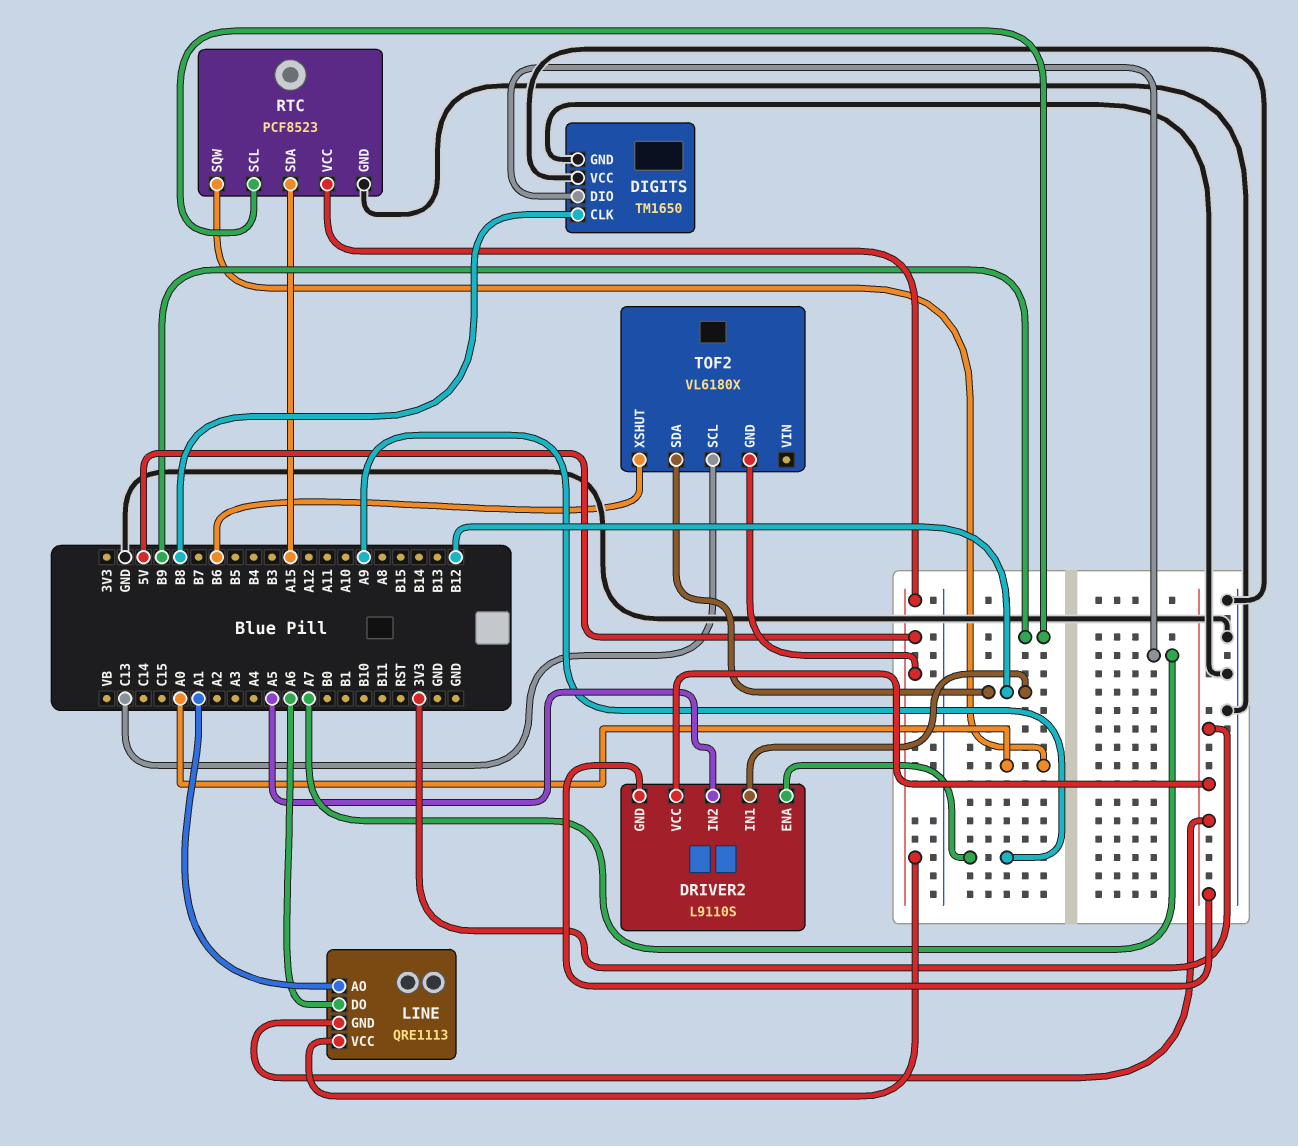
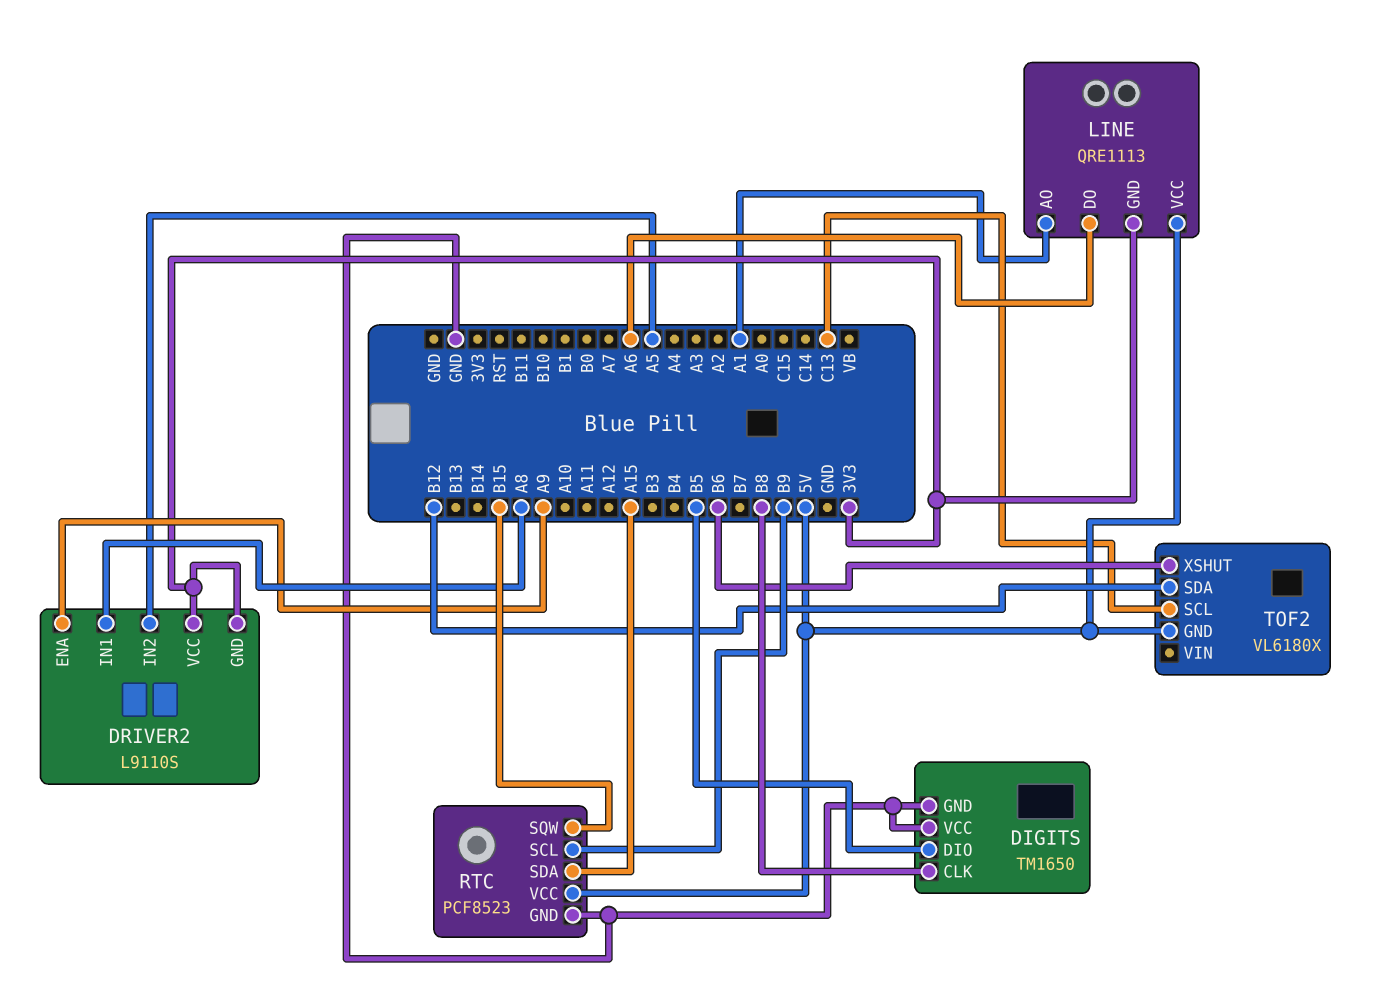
DIGITS pin DIO: A7 -> B5
DRIVER2 pin IN1: B12 -> A8
RTC pin SQW: A0 -> B15

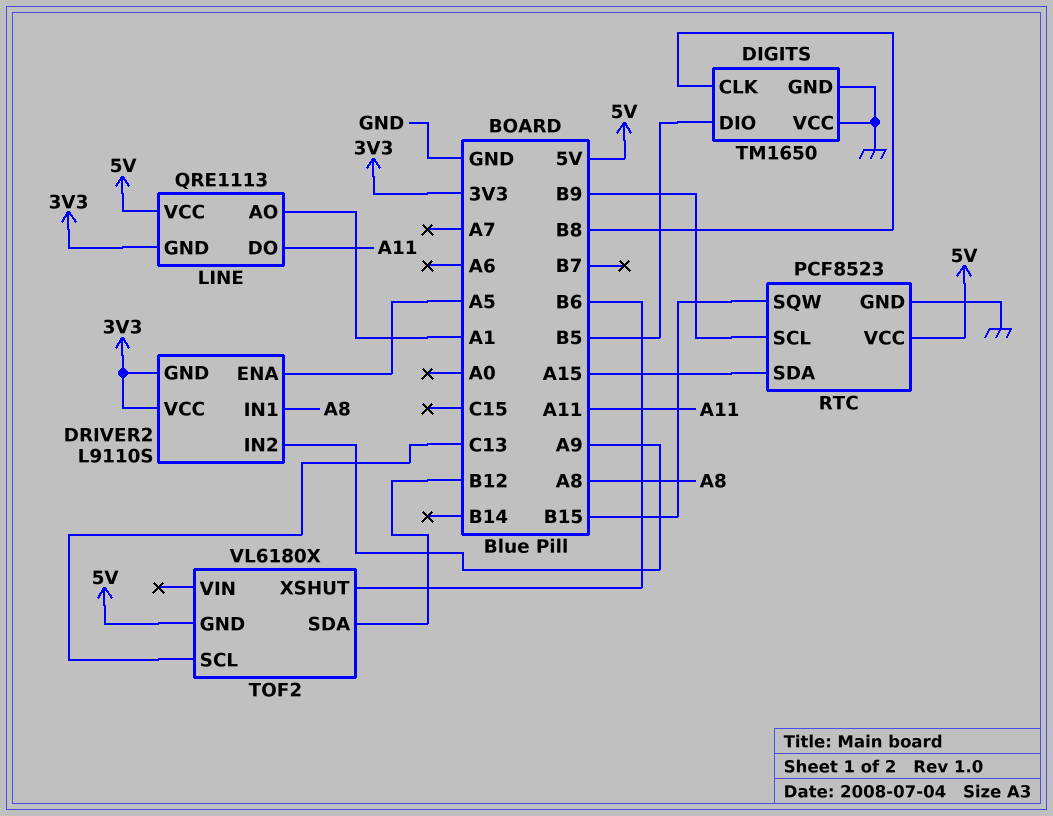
DRIVER2 pin ENA: A9 -> A5
DRIVER2 pin IN2: A5 -> A9
LINE pin DO: A6 -> A11

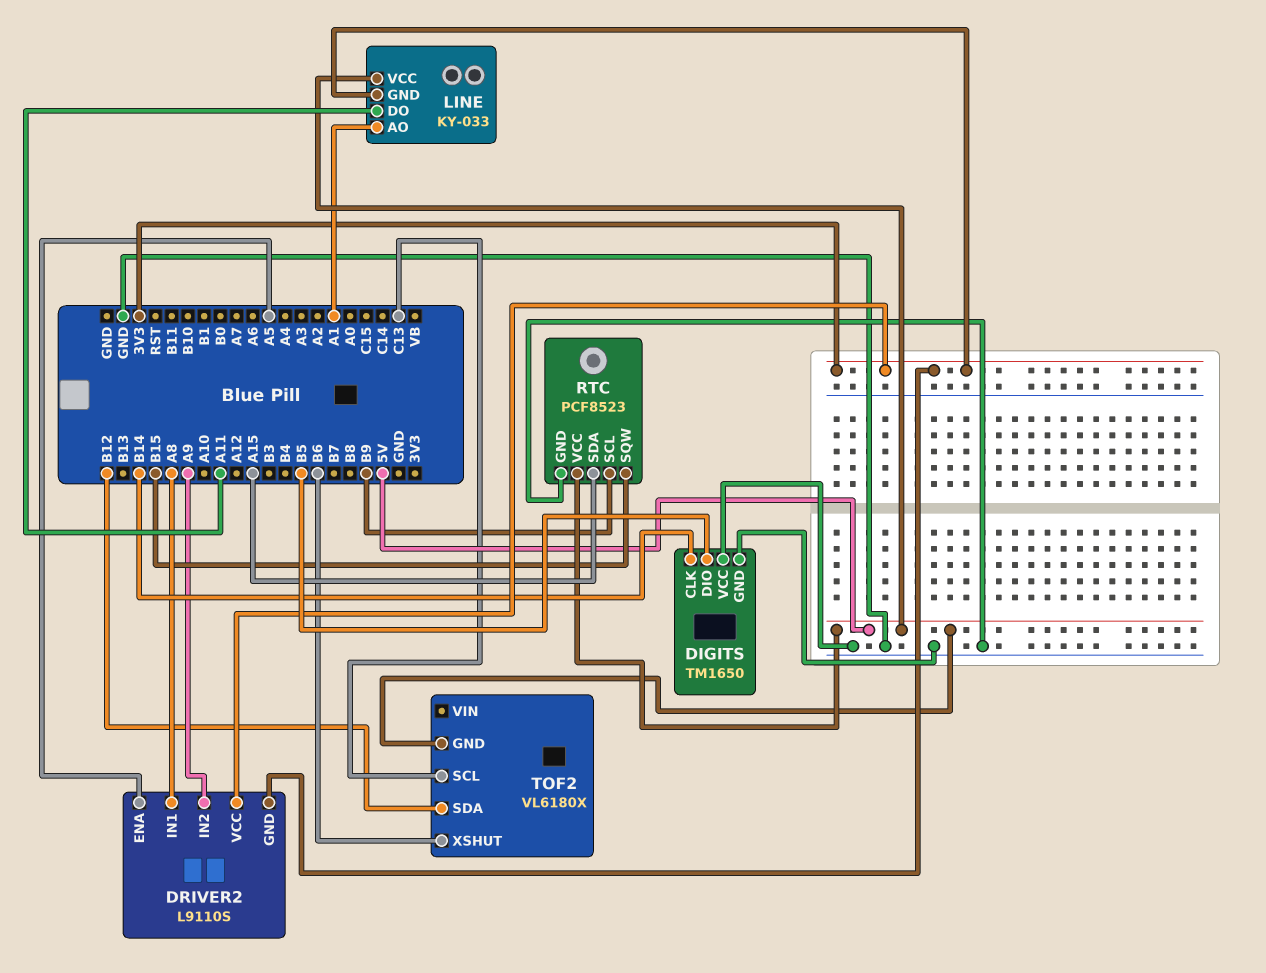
DIGITS pin CLK: B8 -> B14
LINE: QRE1113 -> KY-033

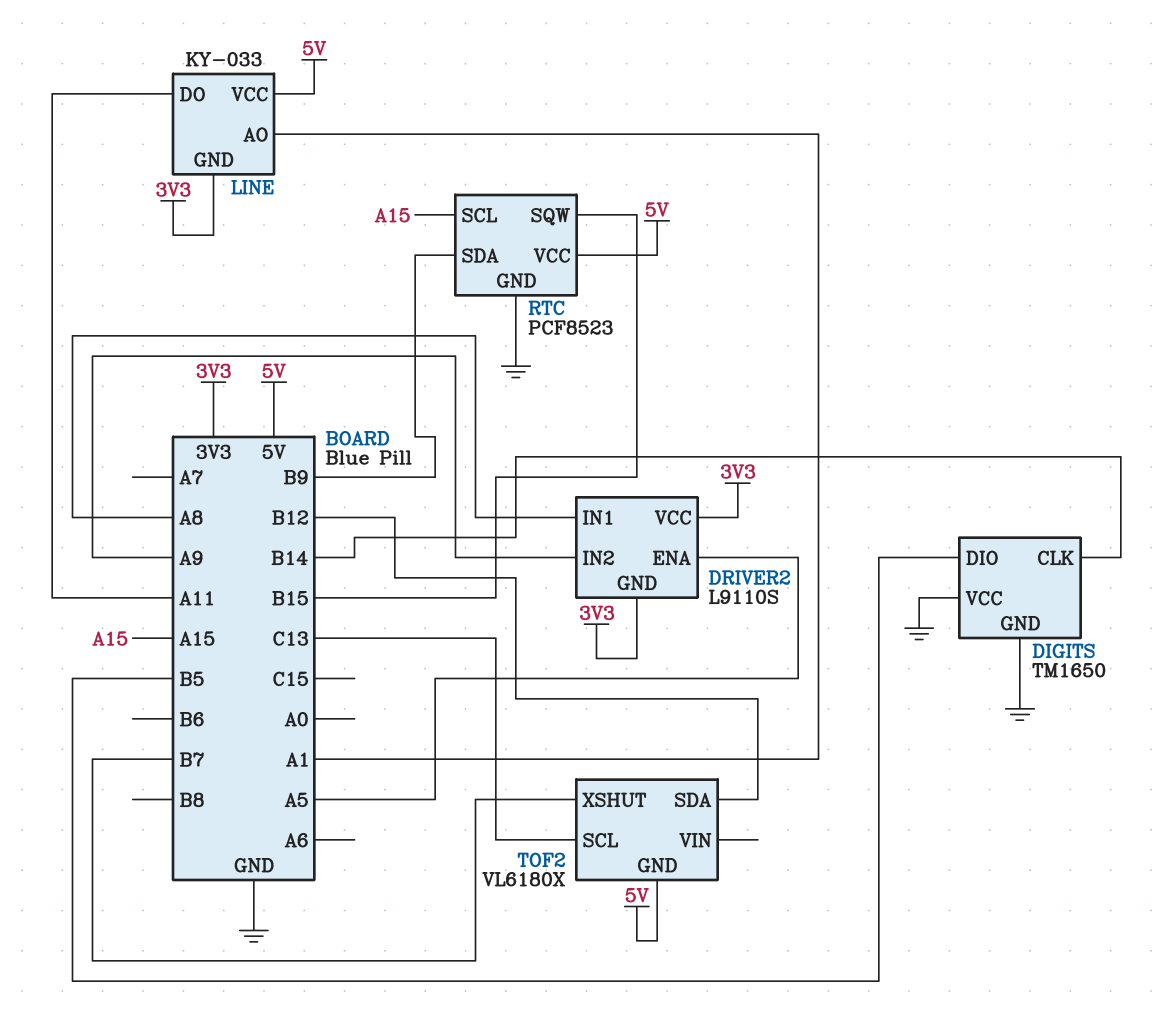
RTC pin SCL: B9 -> A15
RTC pin SDA: A15 -> B9
TOF2 pin XSHUT: B6 -> B7

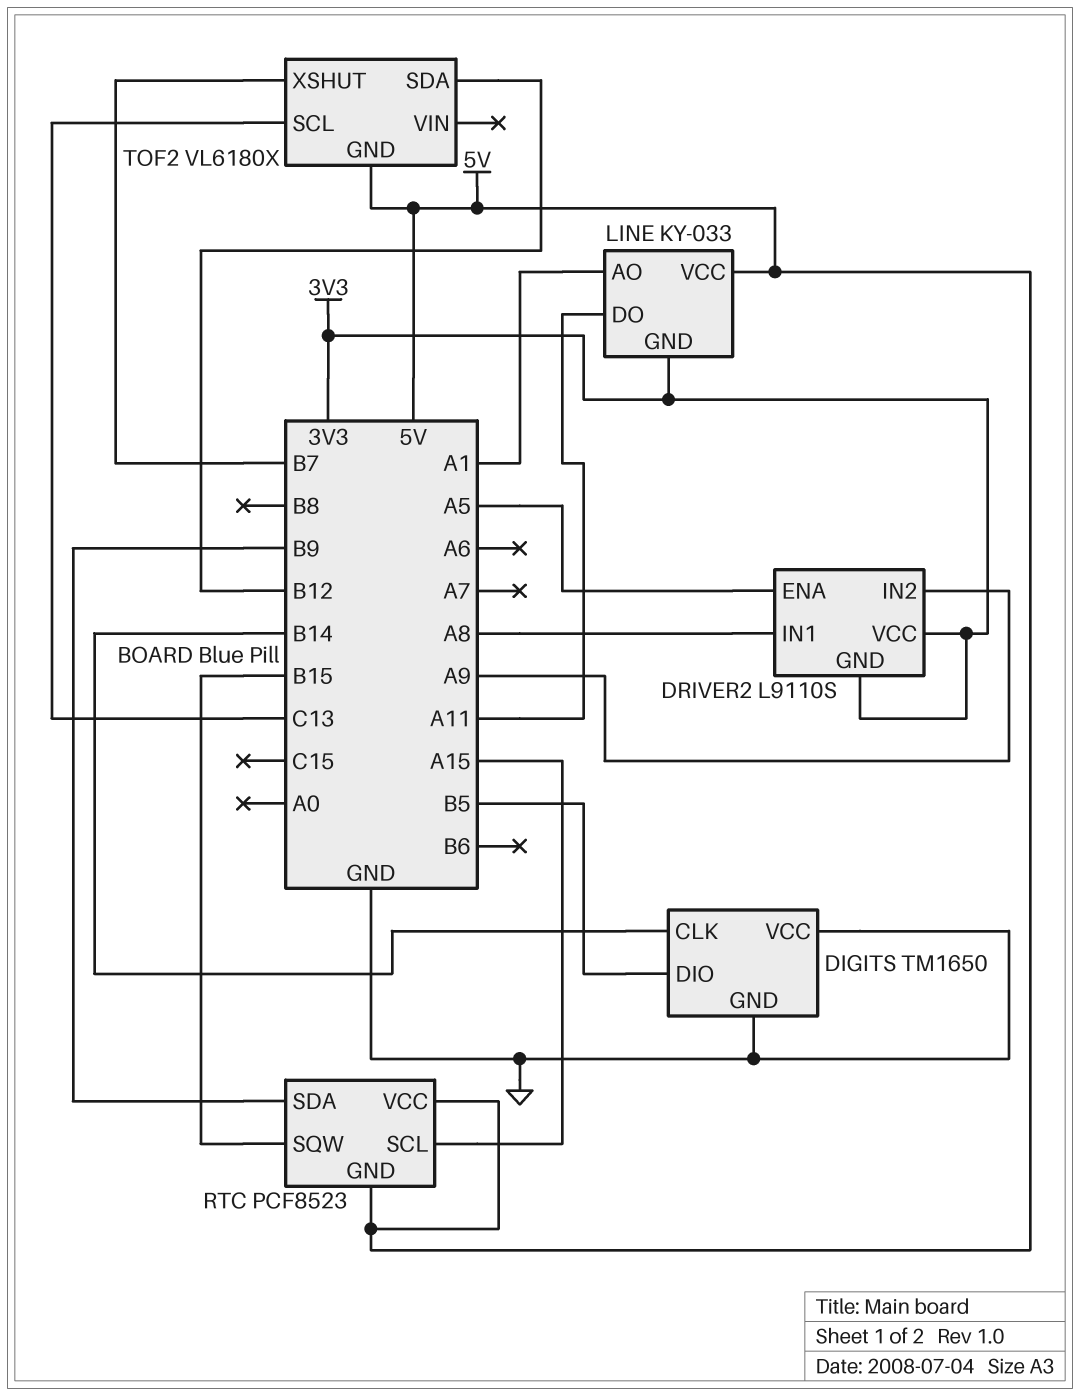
RTC pin GND: GND -> 5V

